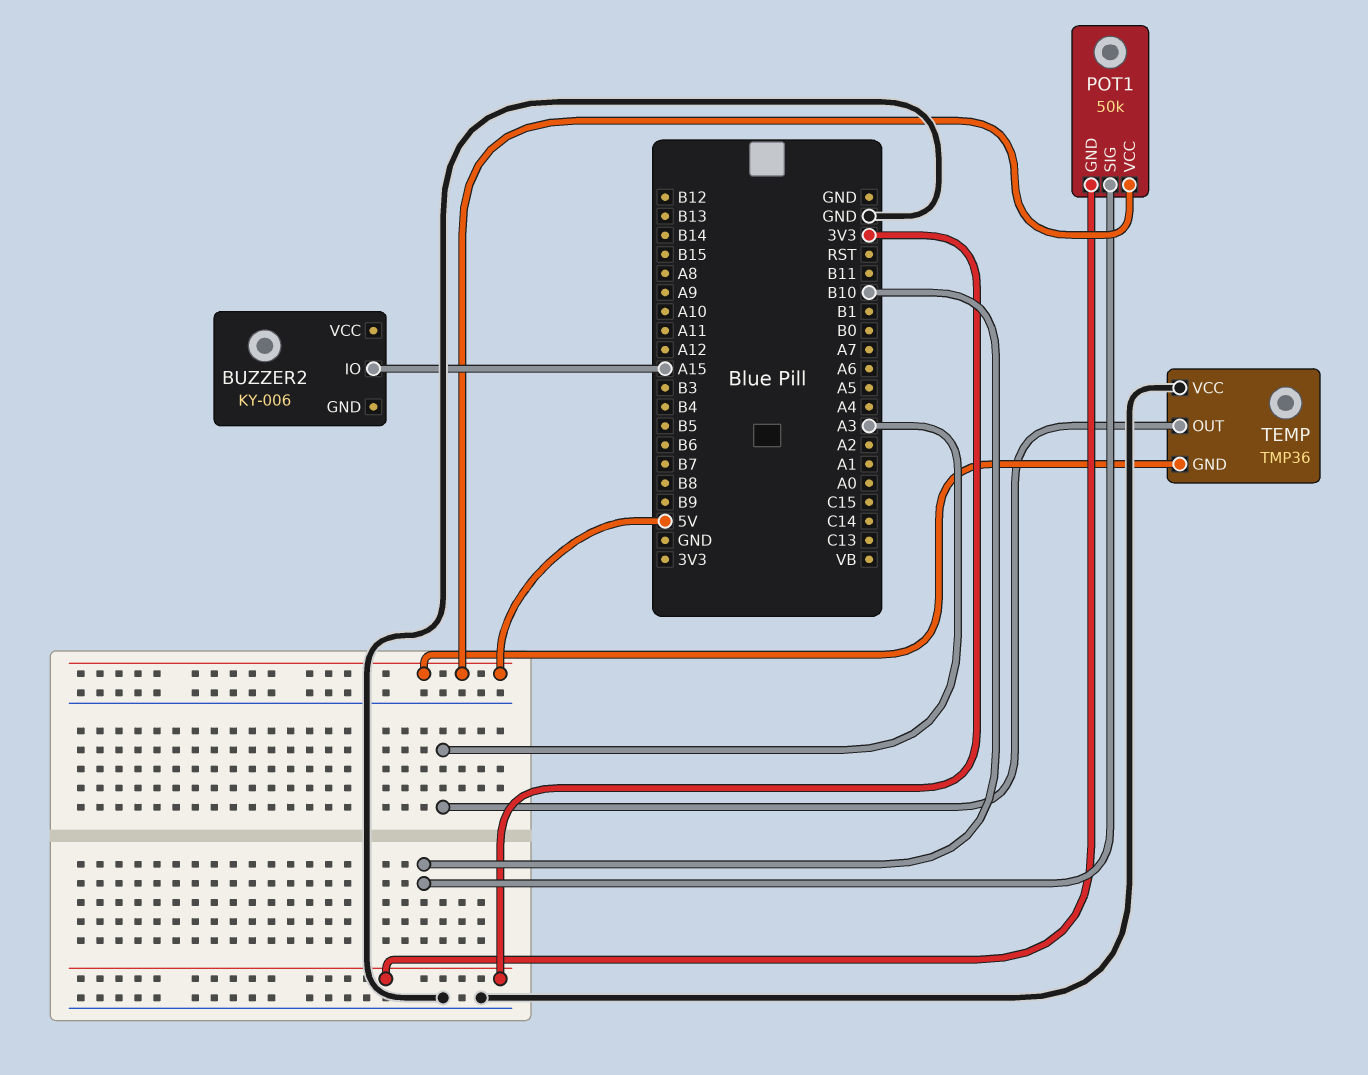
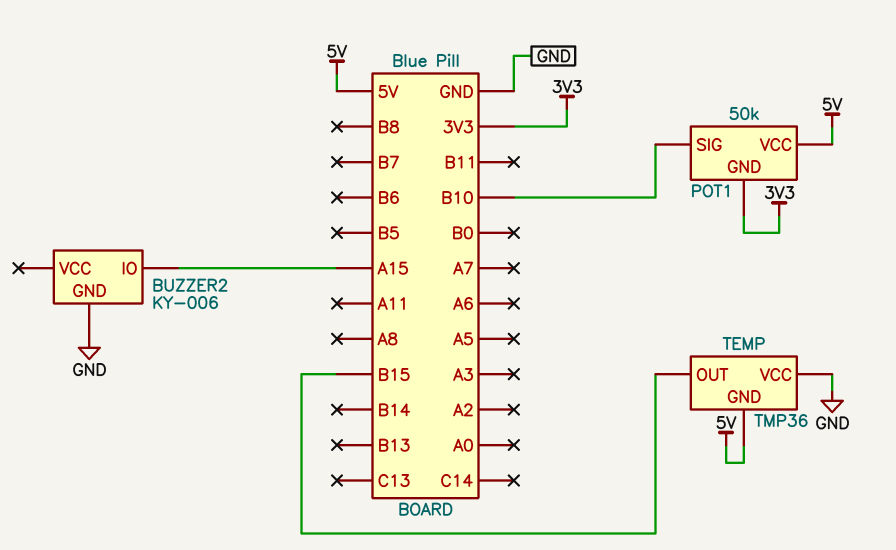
BUZZER2 pin GND: none -> GND
TEMP pin OUT: A3 -> B15

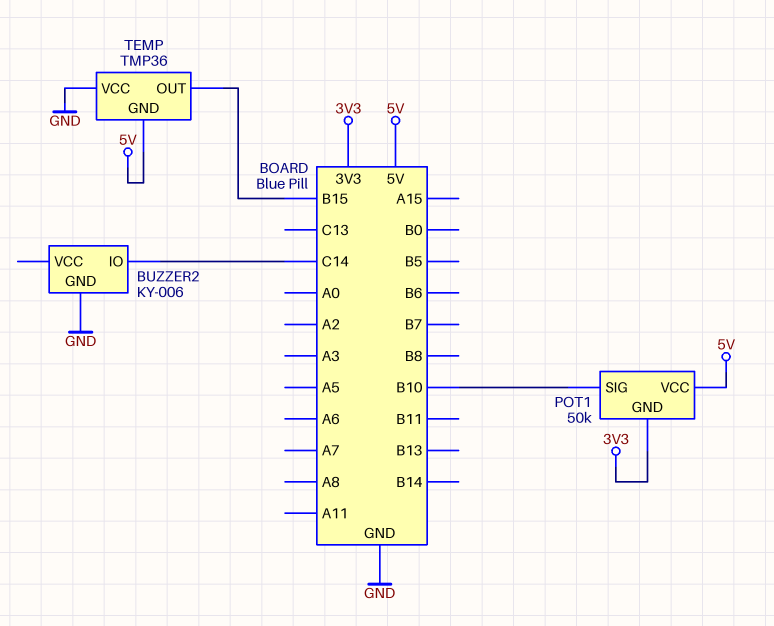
BUZZER2 pin IO: A15 -> C14

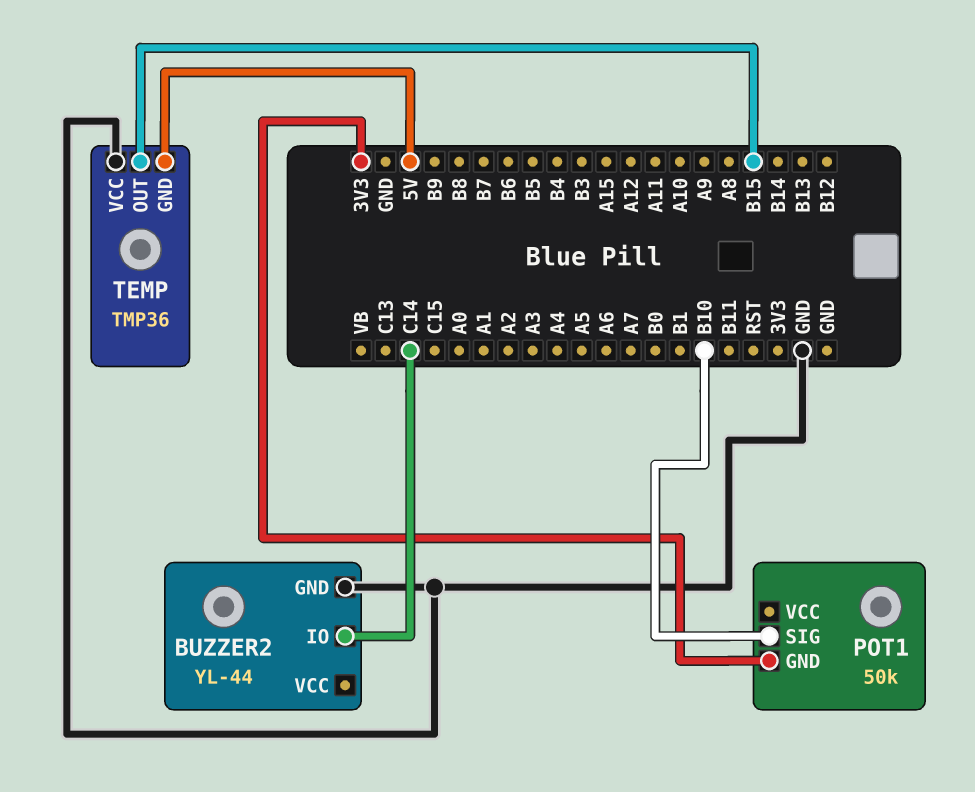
BUZZER2: KY-006 -> YL-44
POT1 pin VCC: 5V -> none

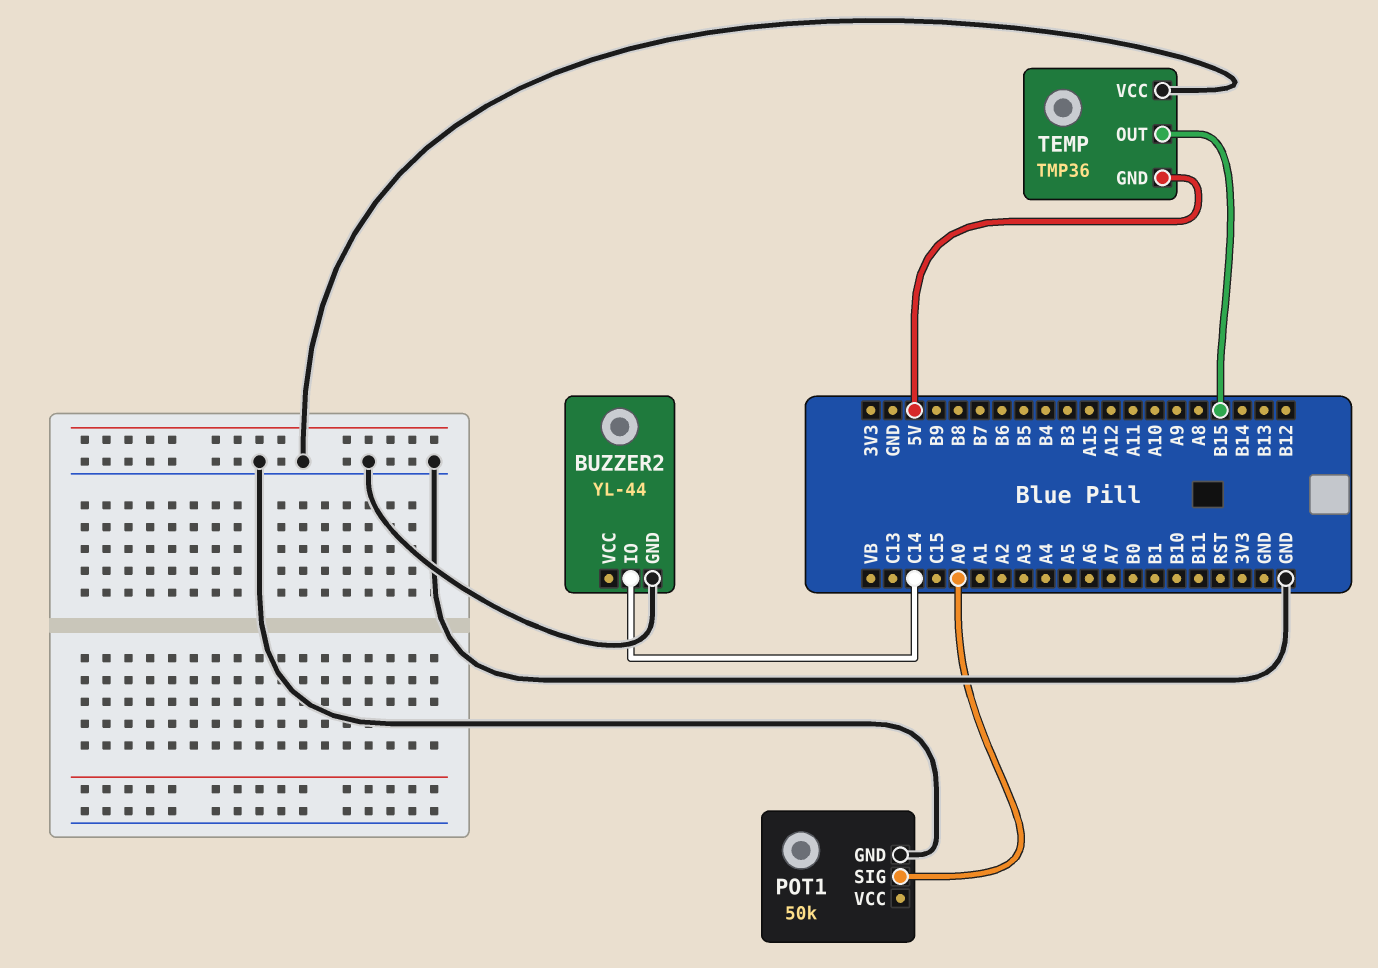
POT1 pin GND: 3V3 -> GND
POT1 pin SIG: B10 -> A0

